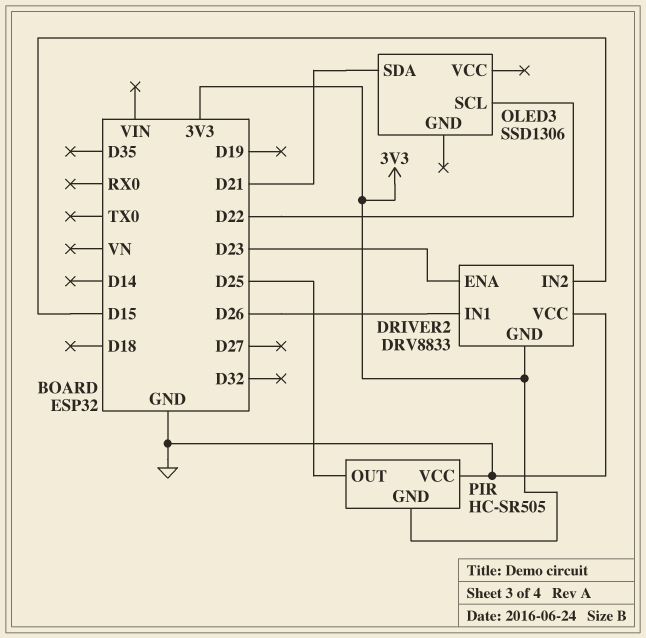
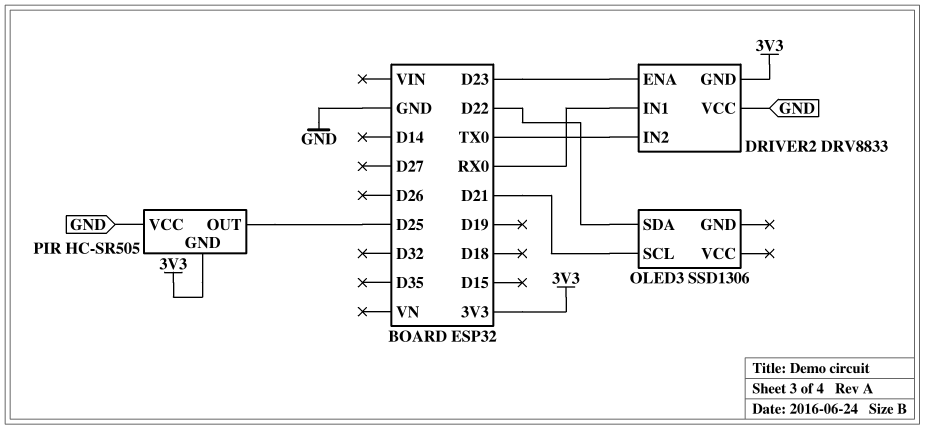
DRIVER2 pin IN1: D26 -> RX0
DRIVER2 pin IN2: D15 -> TX0
OLED3 pin SCL: D22 -> D21
OLED3 pin SDA: D21 -> D22

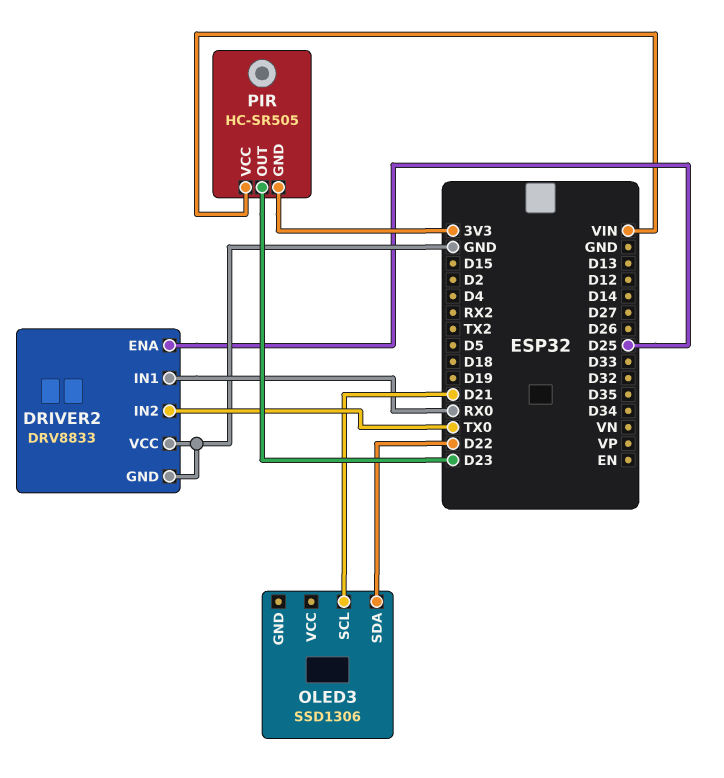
DRIVER2 pin ENA: D23 -> D25
DRIVER2 pin GND: 3V3 -> GND
PIR pin OUT: D25 -> D23
PIR pin VCC: GND -> VIN

